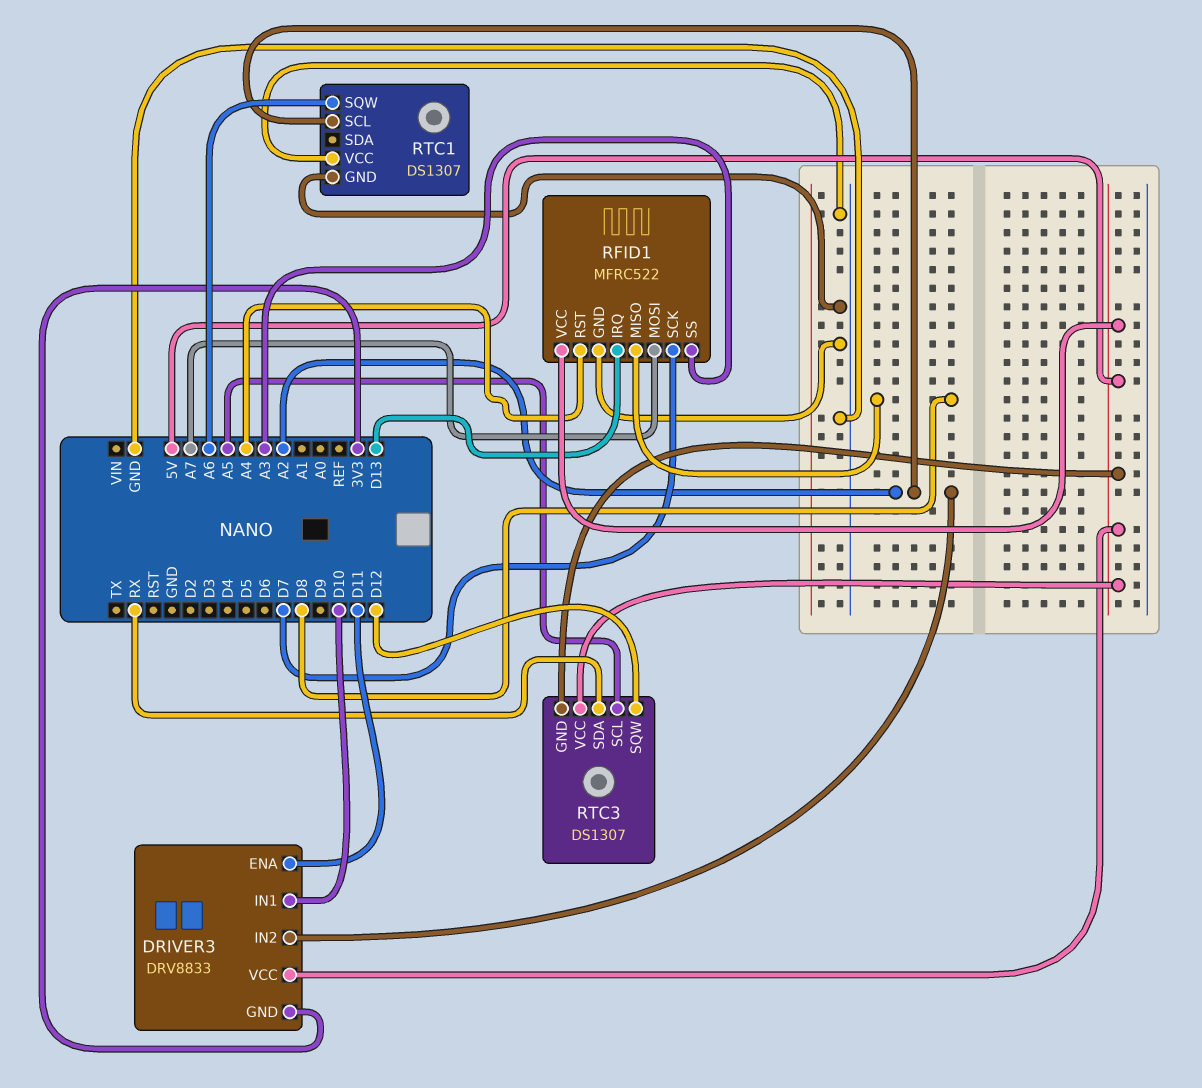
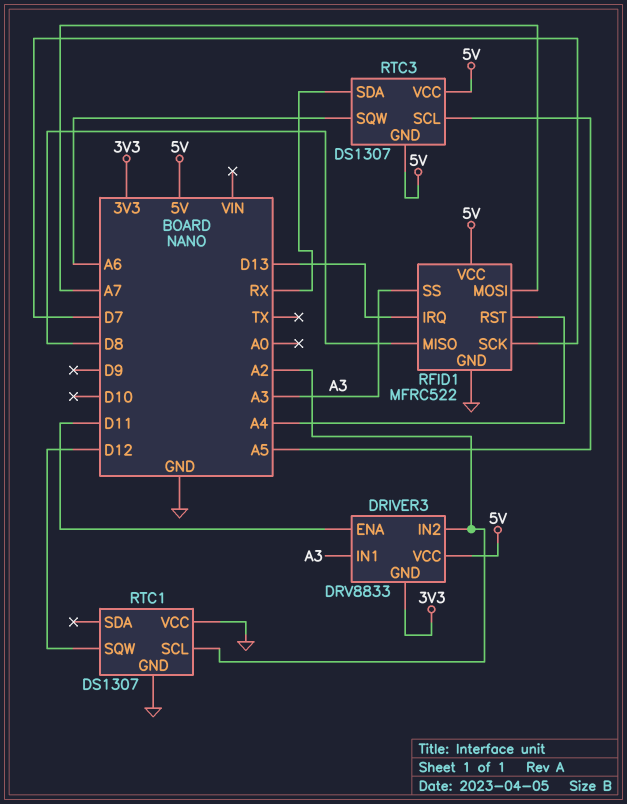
DRIVER3 pin IN1: D10 -> A3
RTC1 pin SQW: A6 -> D12
RTC3 pin SQW: D12 -> A6

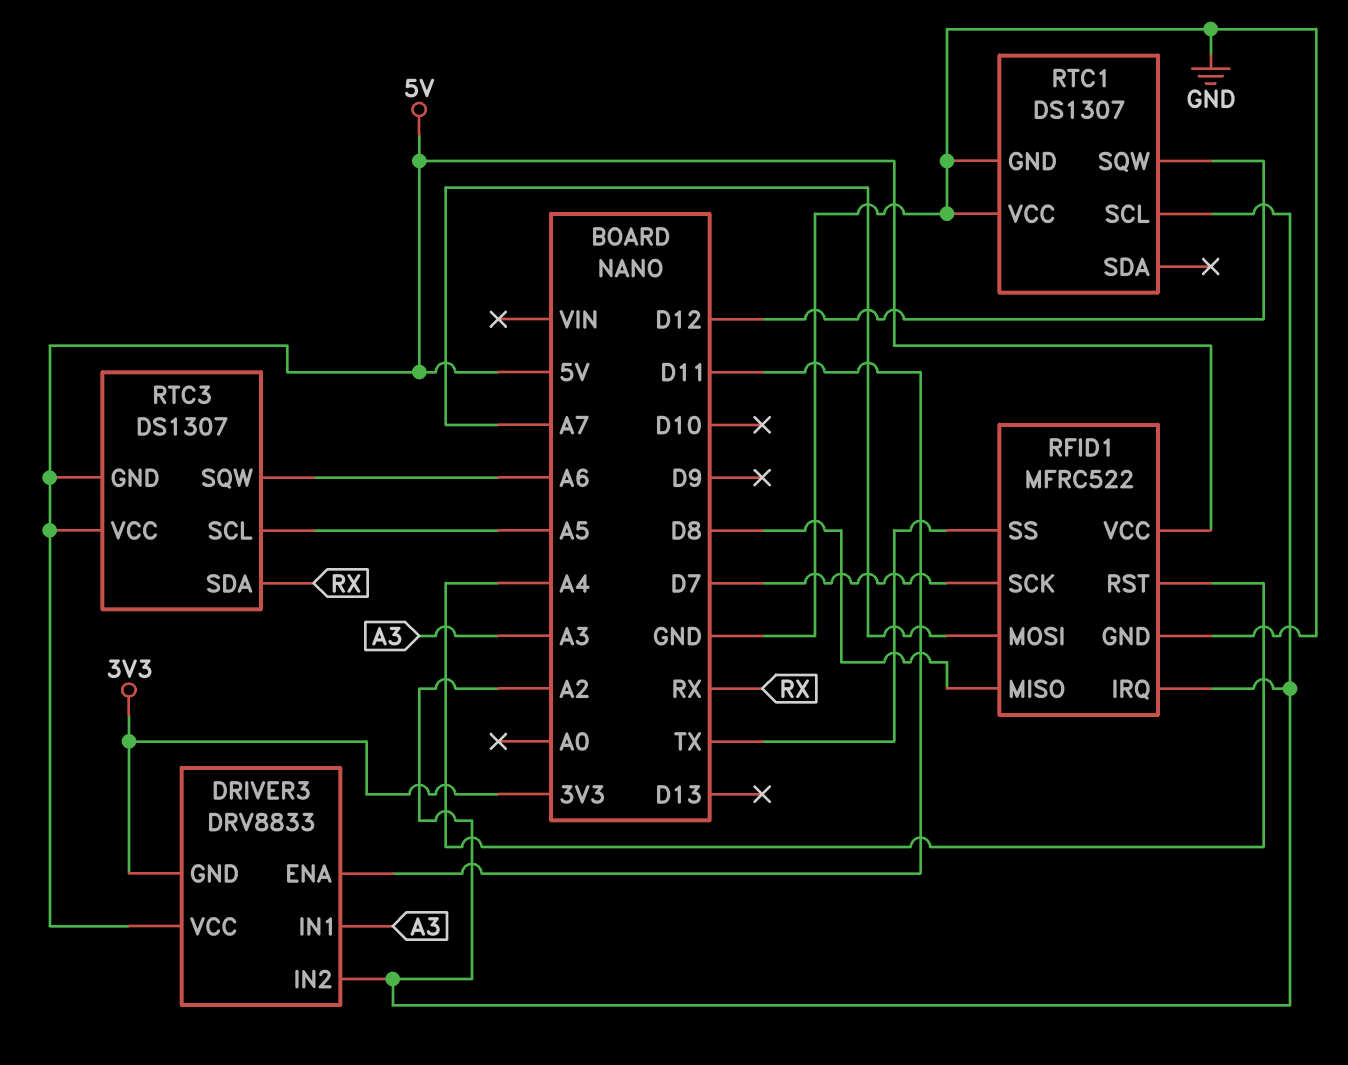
RFID1 pin IRQ: D13 -> A2
RFID1 pin SS: A3 -> TX

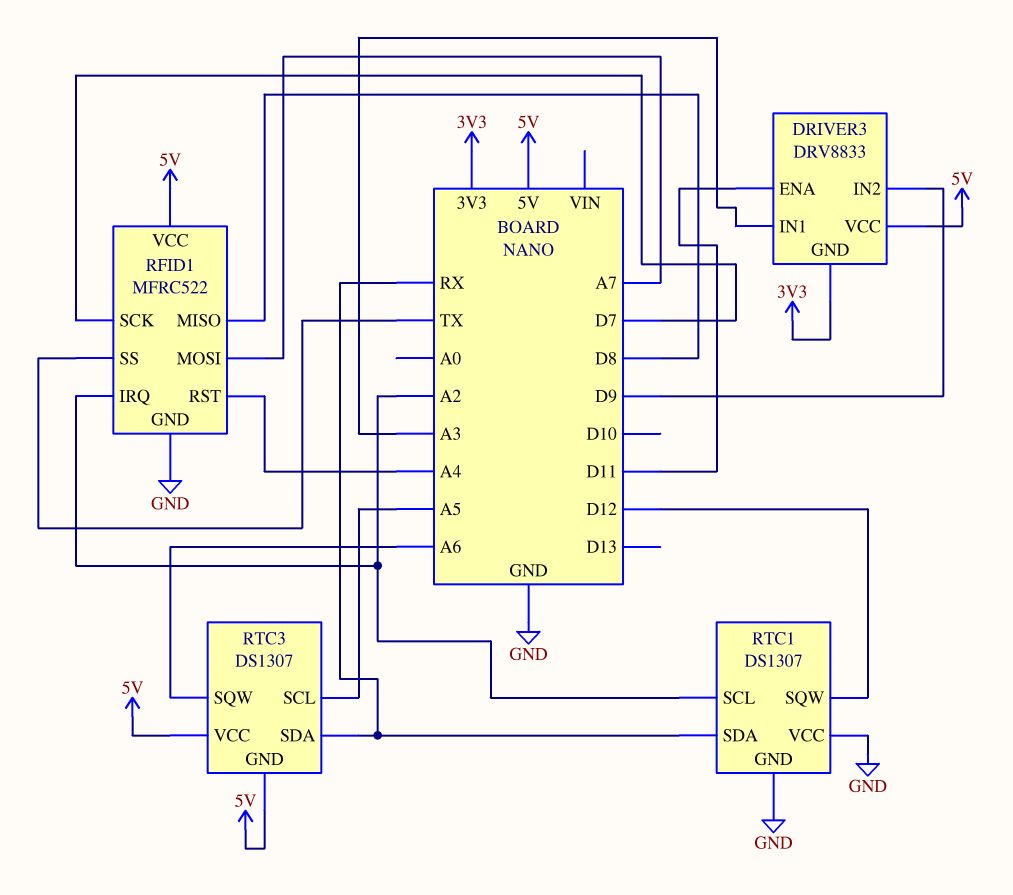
DRIVER3 pin IN2: A2 -> D9
RTC1 pin SDA: none -> RX

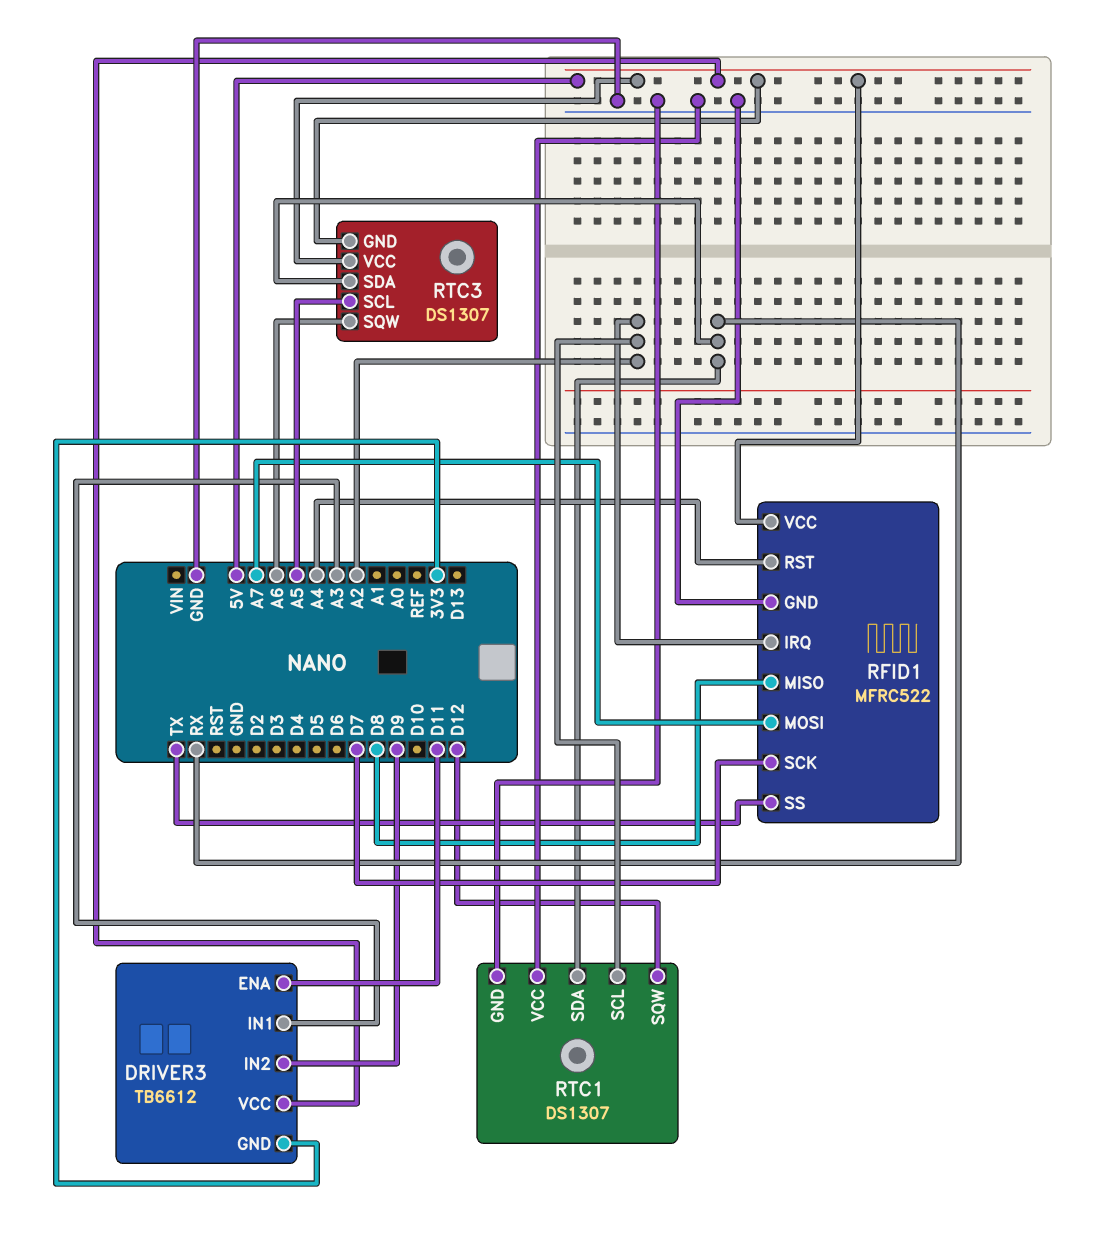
DRIVER3: DRV8833 -> TB6612

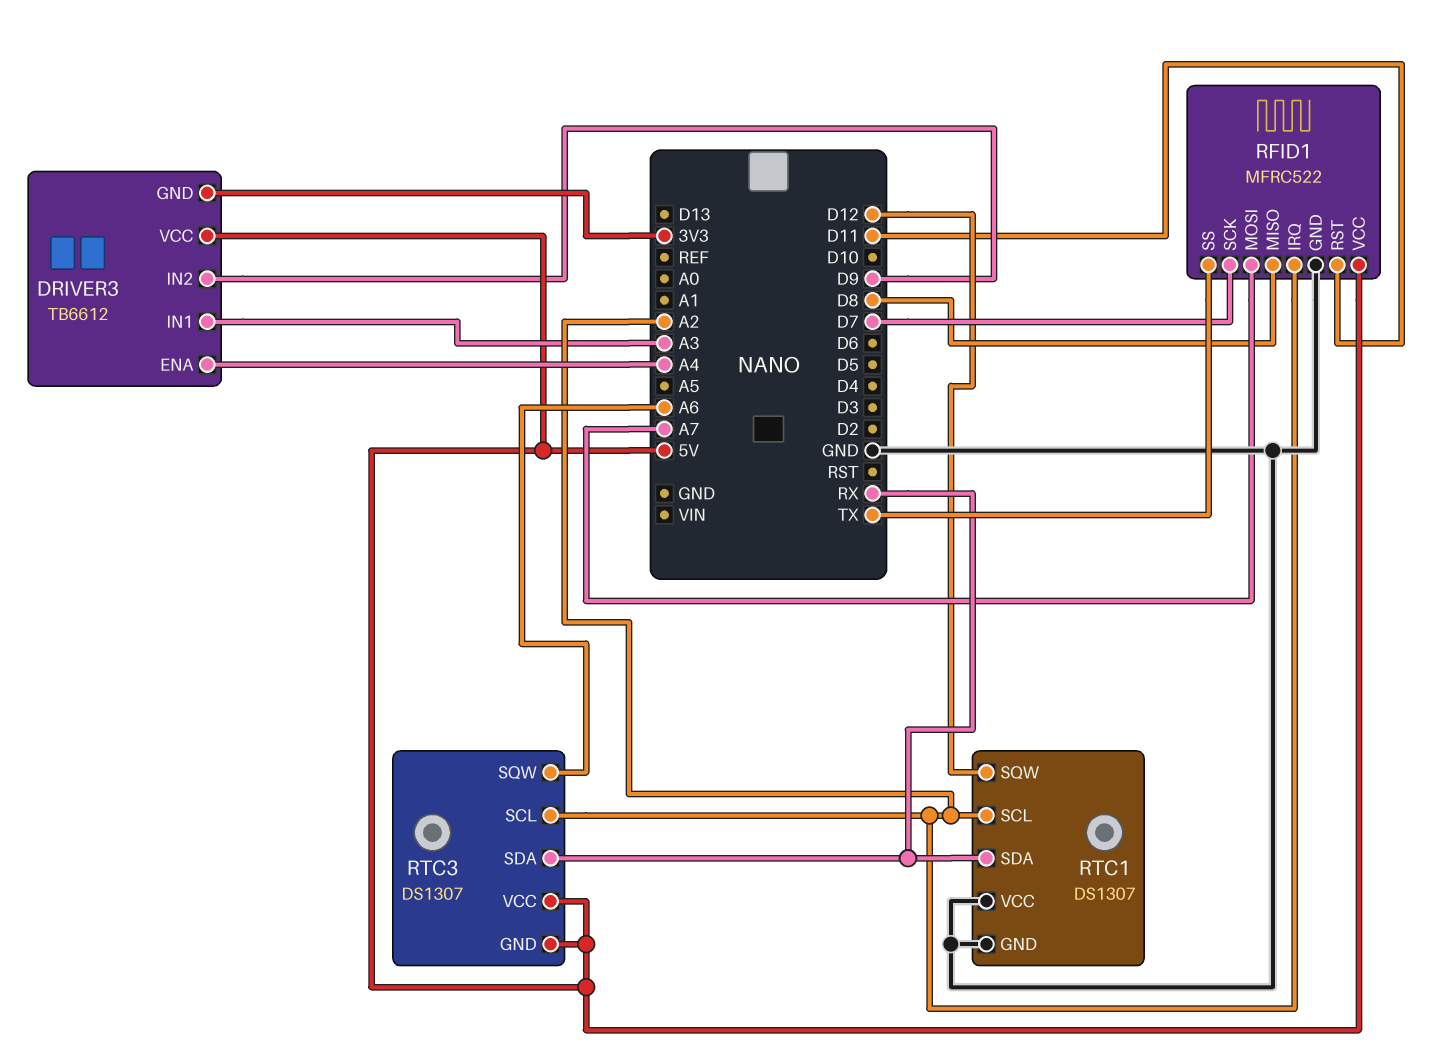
DRIVER3 pin ENA: D11 -> A4
RFID1 pin RST: A4 -> D11
RTC3 pin SCL: A5 -> A2

